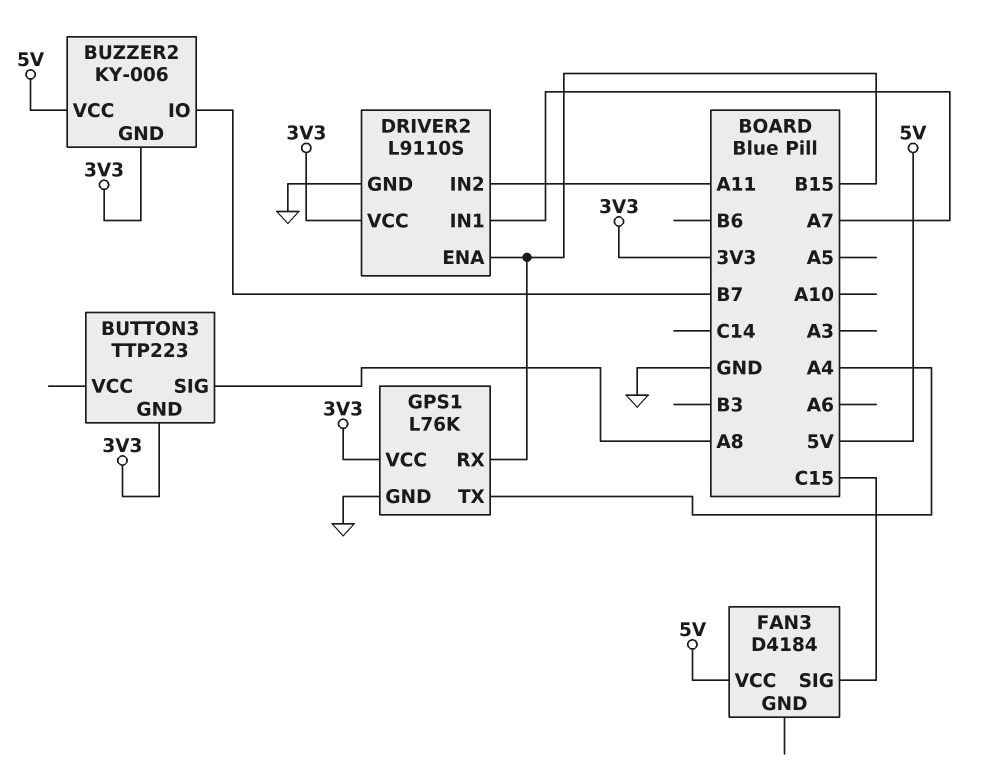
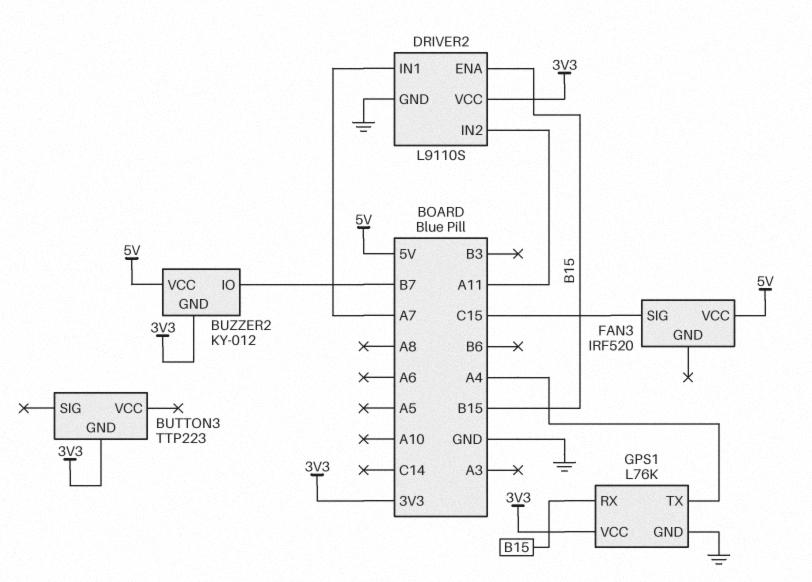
BUTTON3 pin SIG: A8 -> none
BUZZER2: KY-006 -> KY-012
FAN3: D4184 -> IRF520

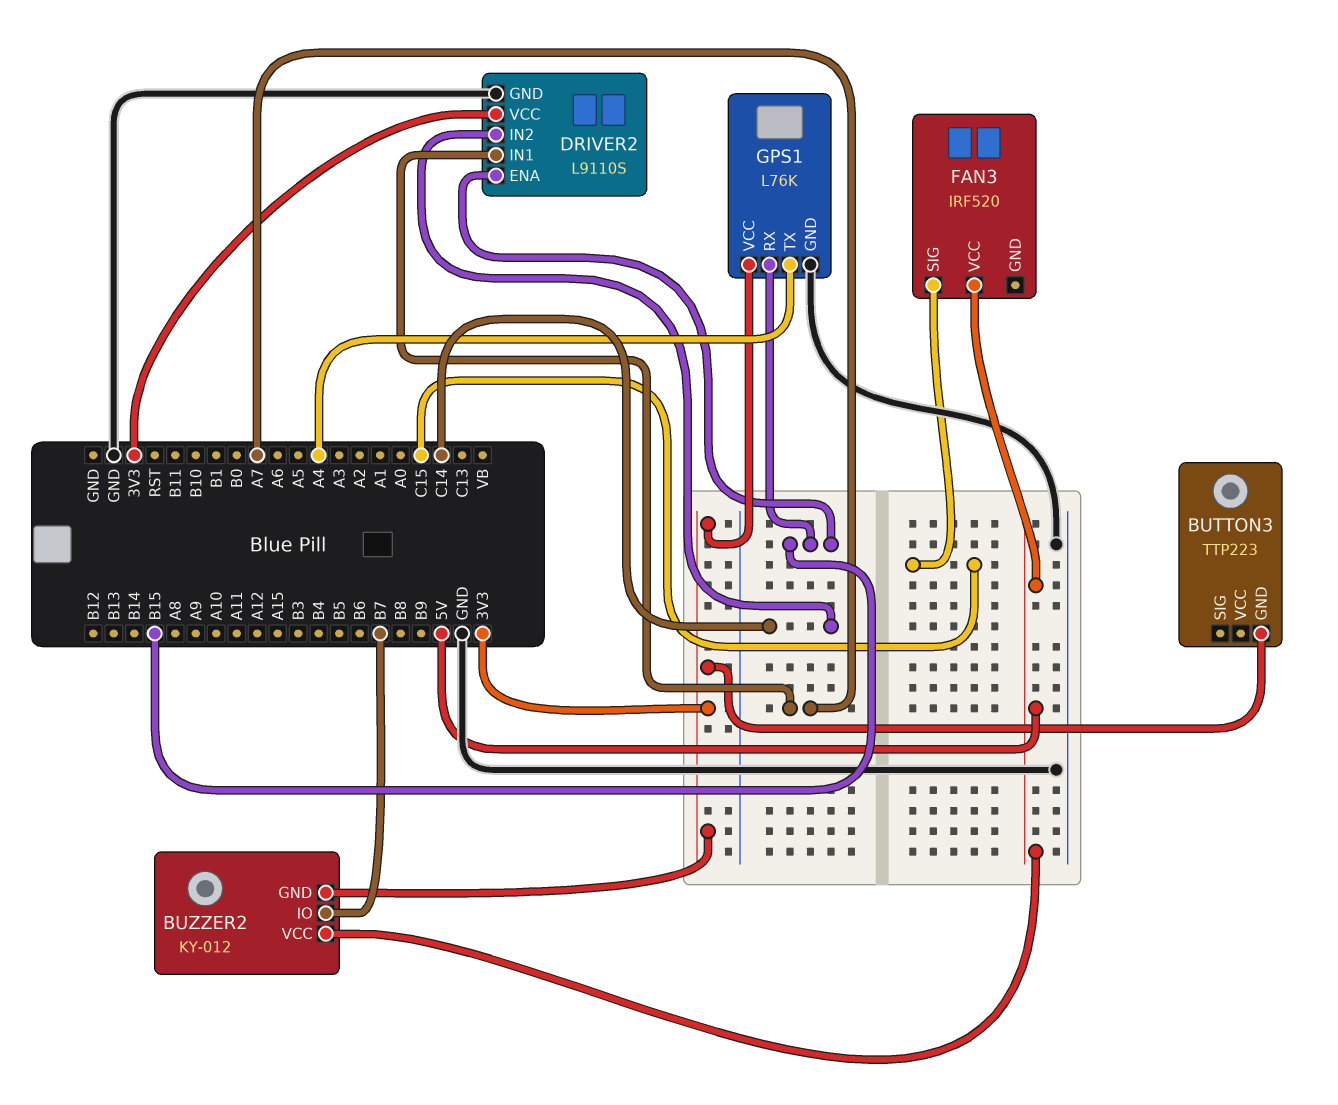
DRIVER2 pin IN2: A11 -> C14

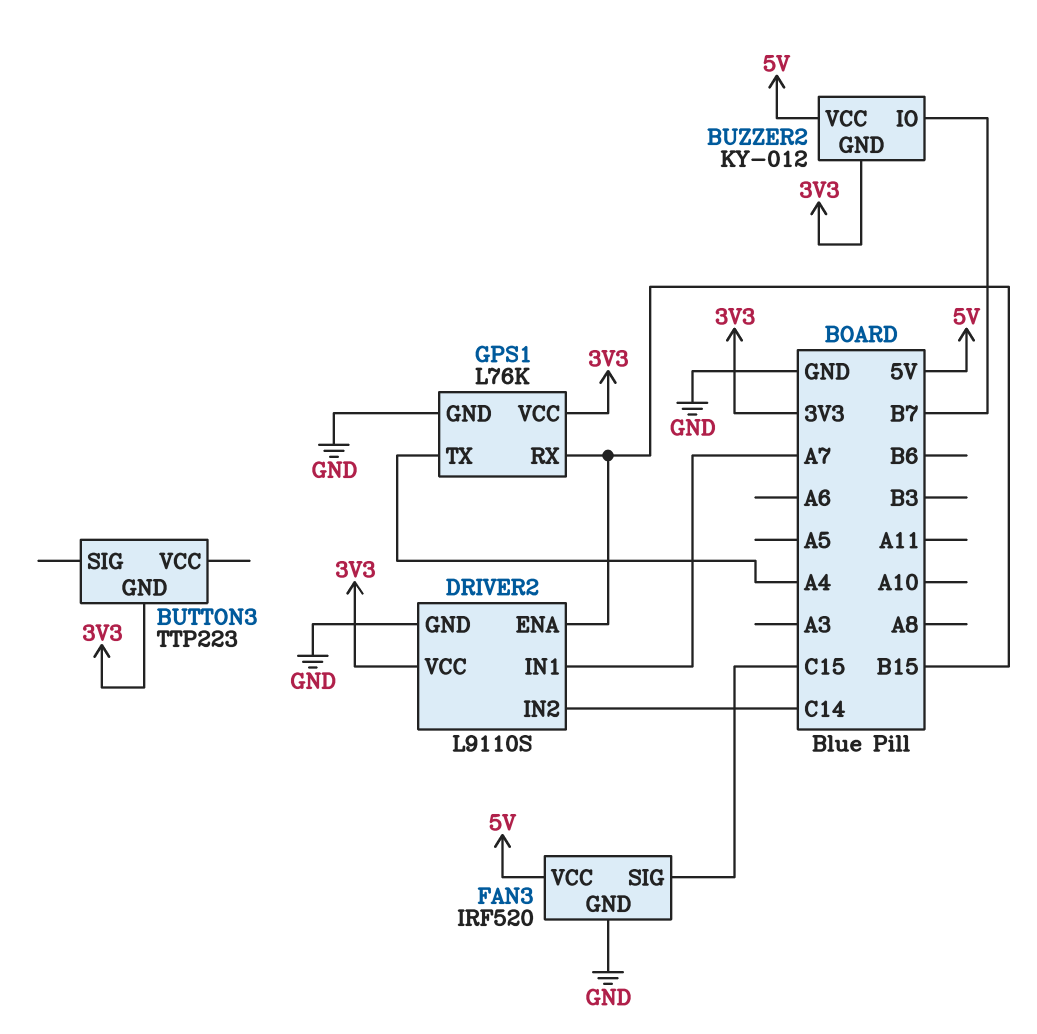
FAN3 pin GND: none -> GND

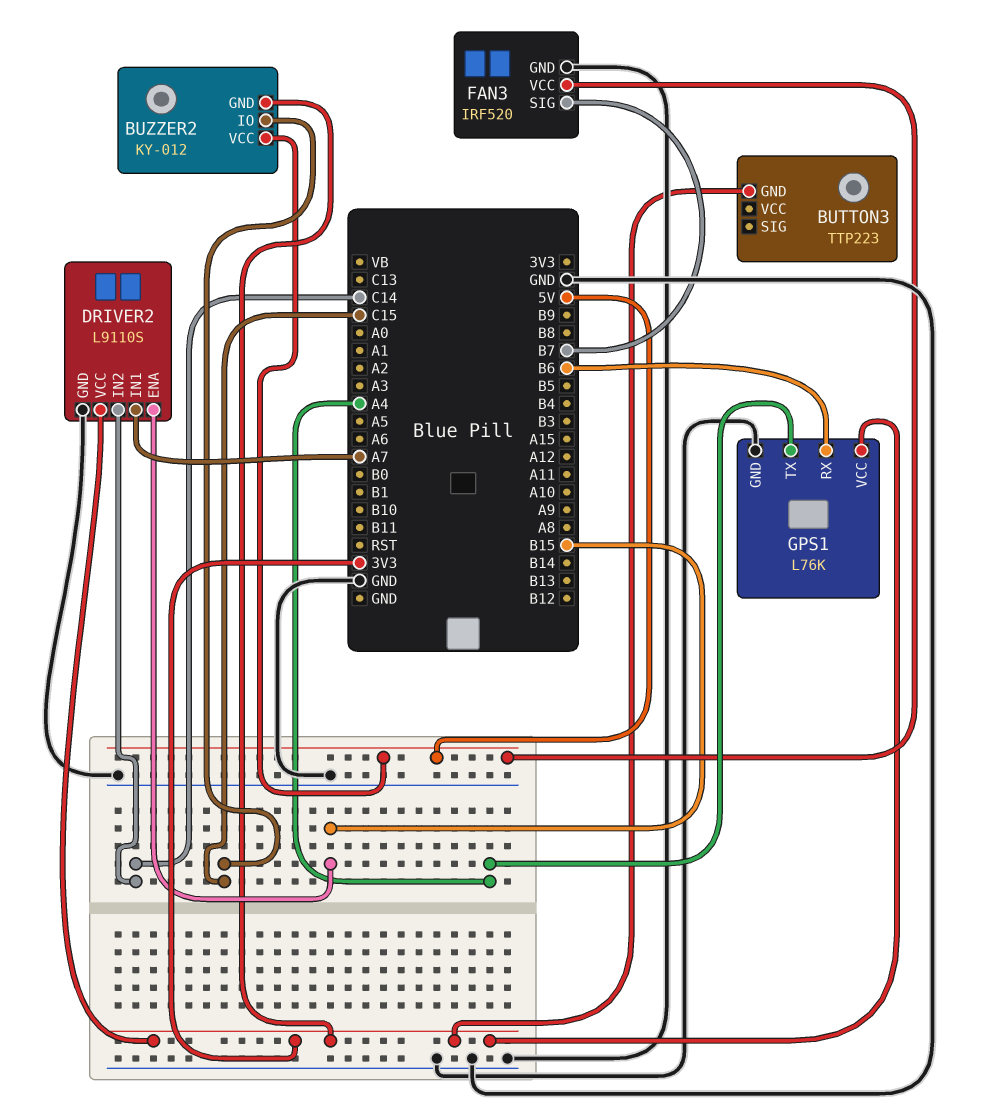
BUZZER2 pin IO: B7 -> C15
FAN3 pin SIG: C15 -> B7
GPS1 pin RX: B15 -> B6

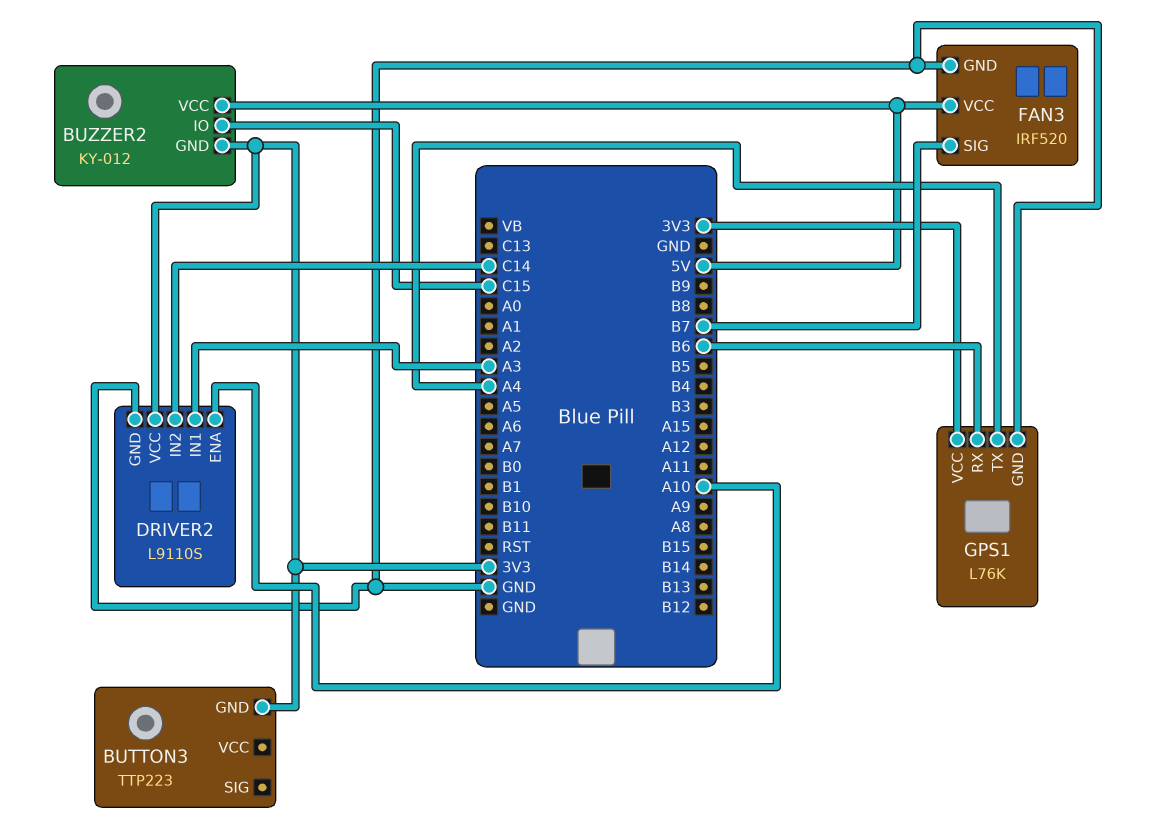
DRIVER2 pin ENA: B15 -> A10
DRIVER2 pin IN1: A7 -> A3

